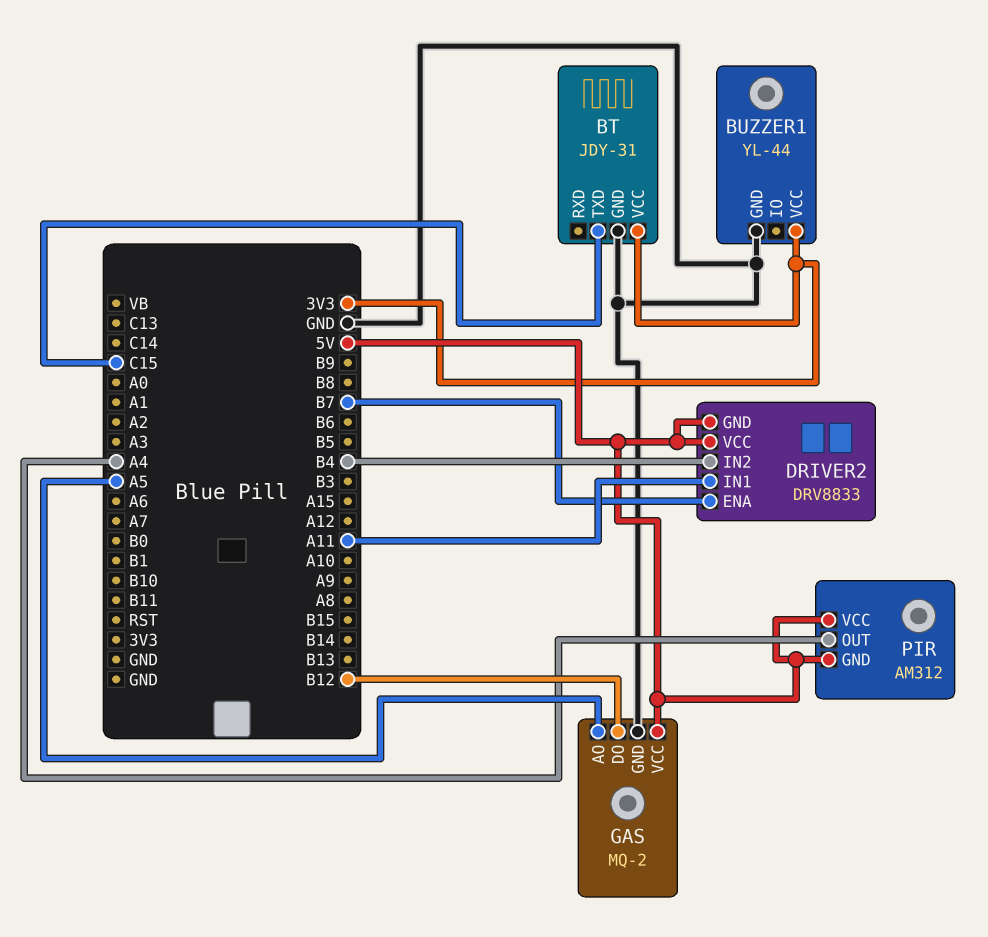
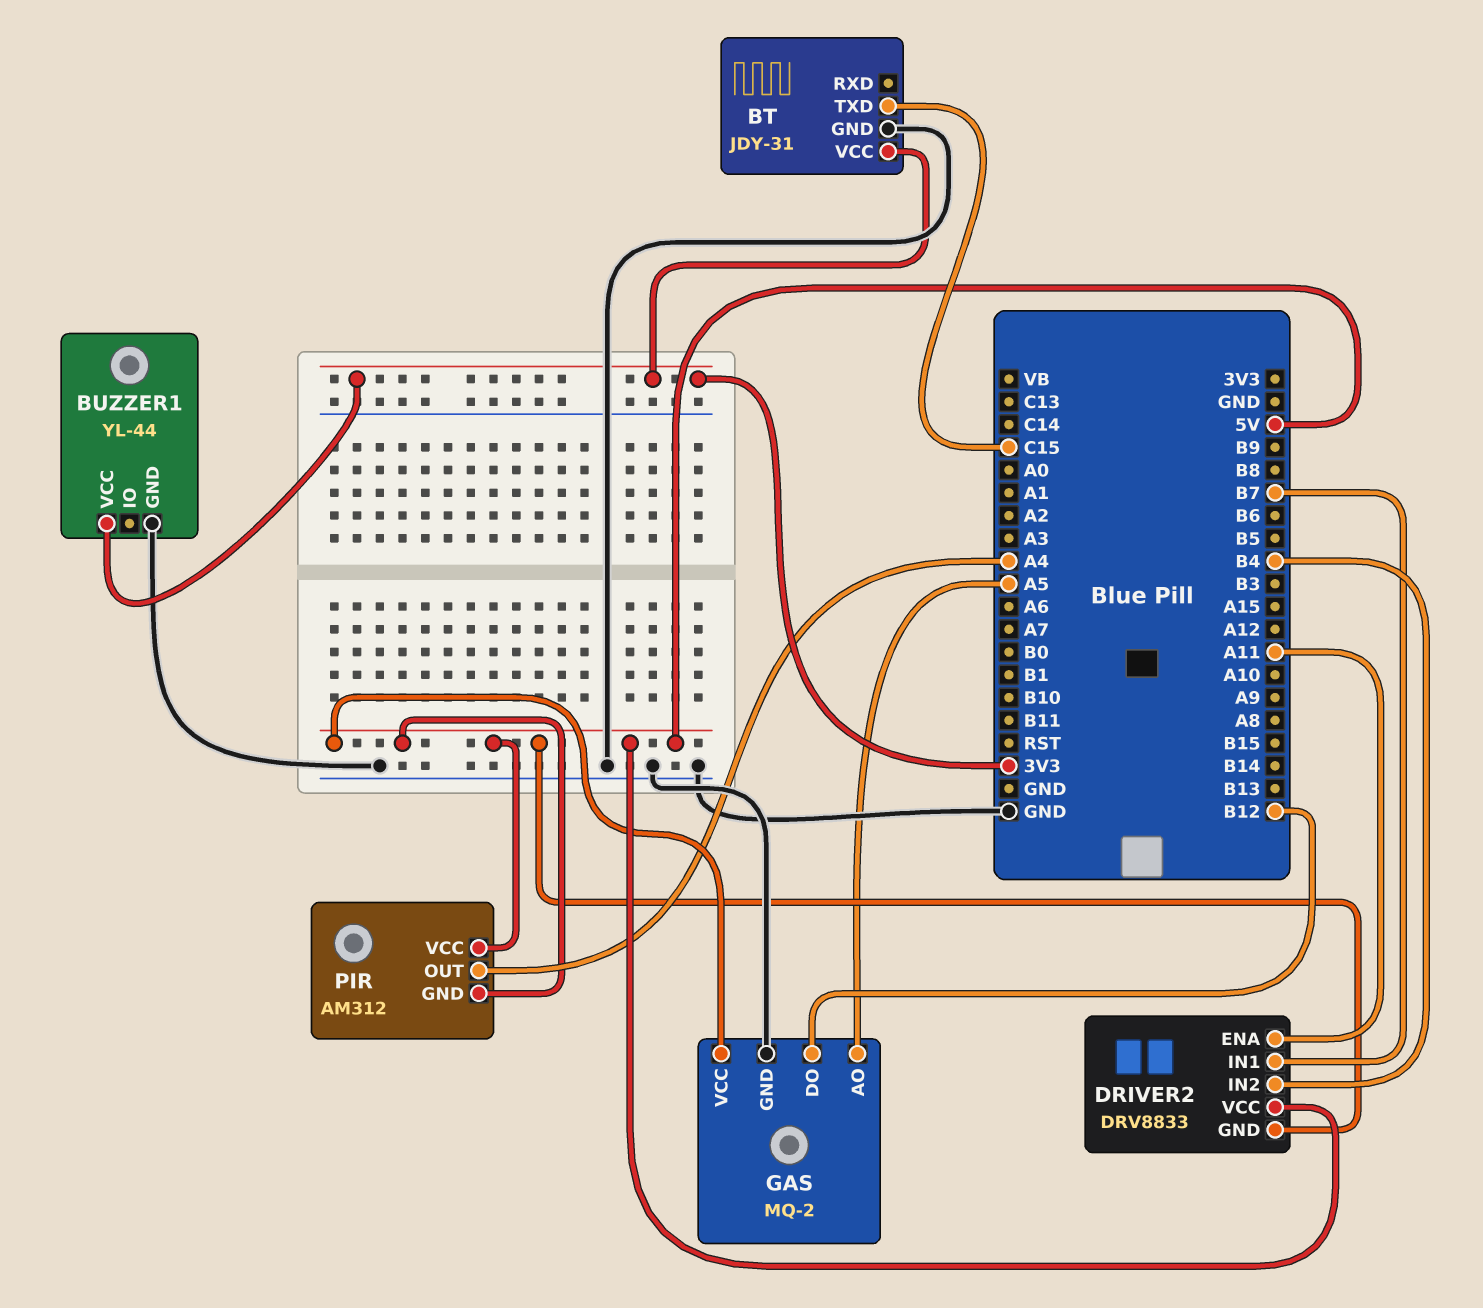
DRIVER2 pin ENA: B7 -> A11
DRIVER2 pin IN1: A11 -> B7

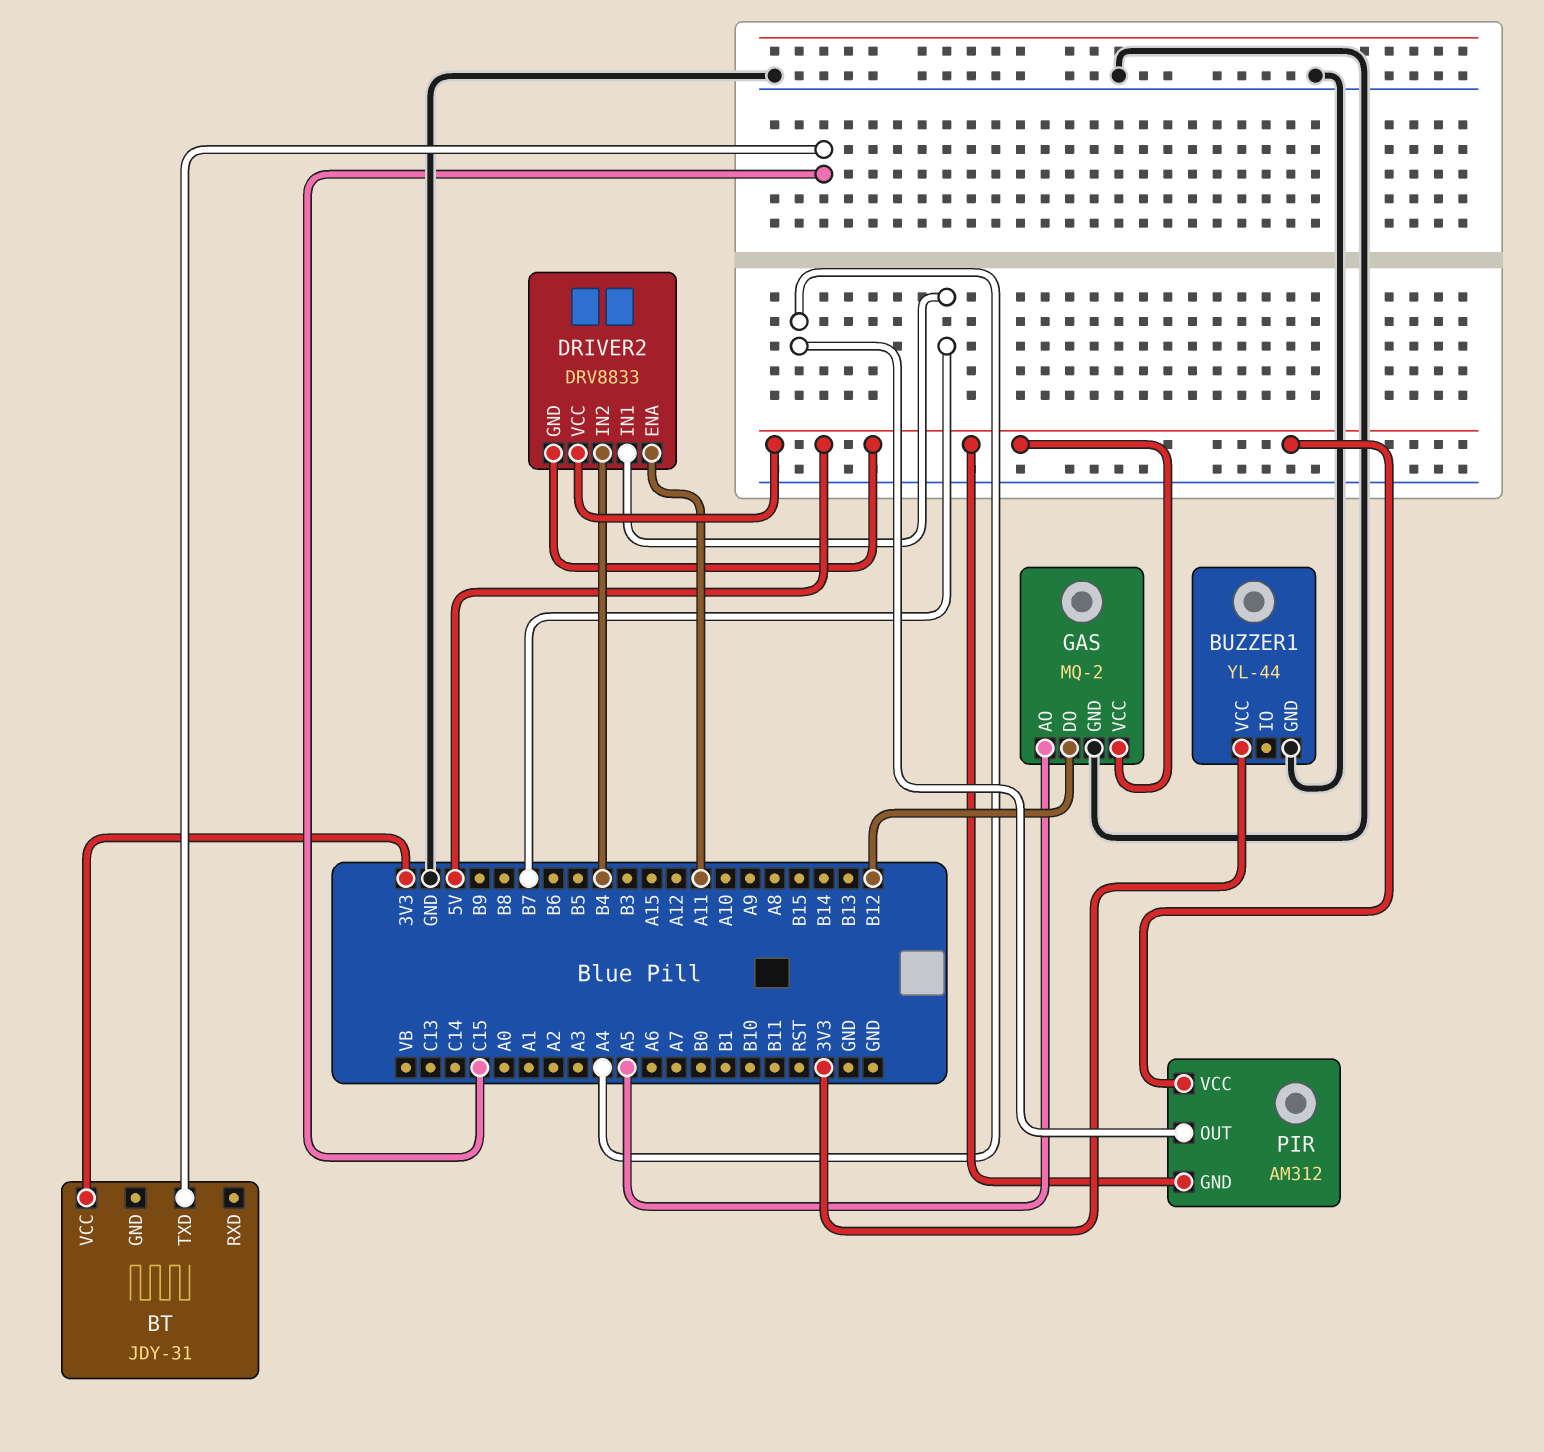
BT pin GND: GND -> none

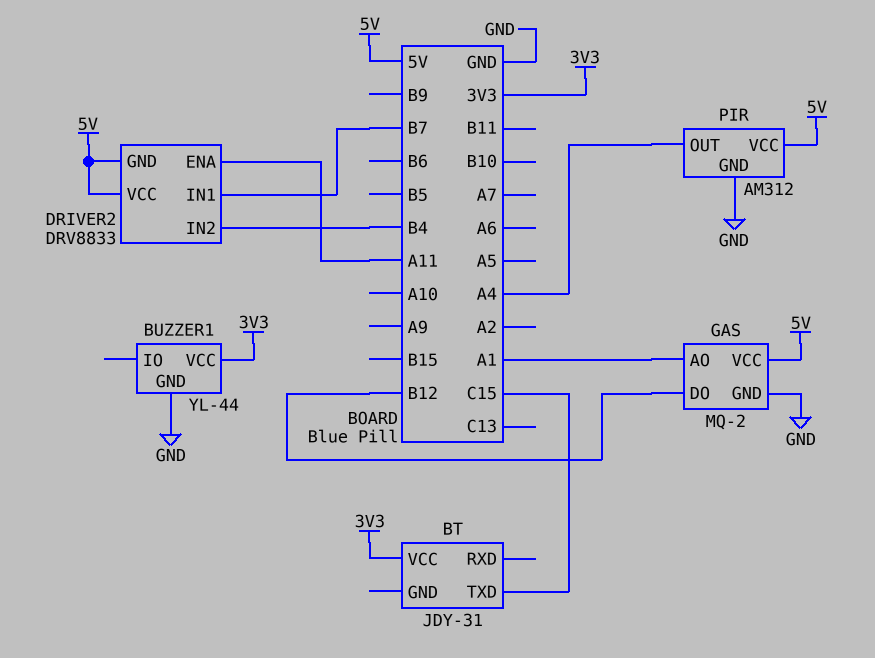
GAS pin AO: A5 -> A1
PIR pin GND: 5V -> GND

